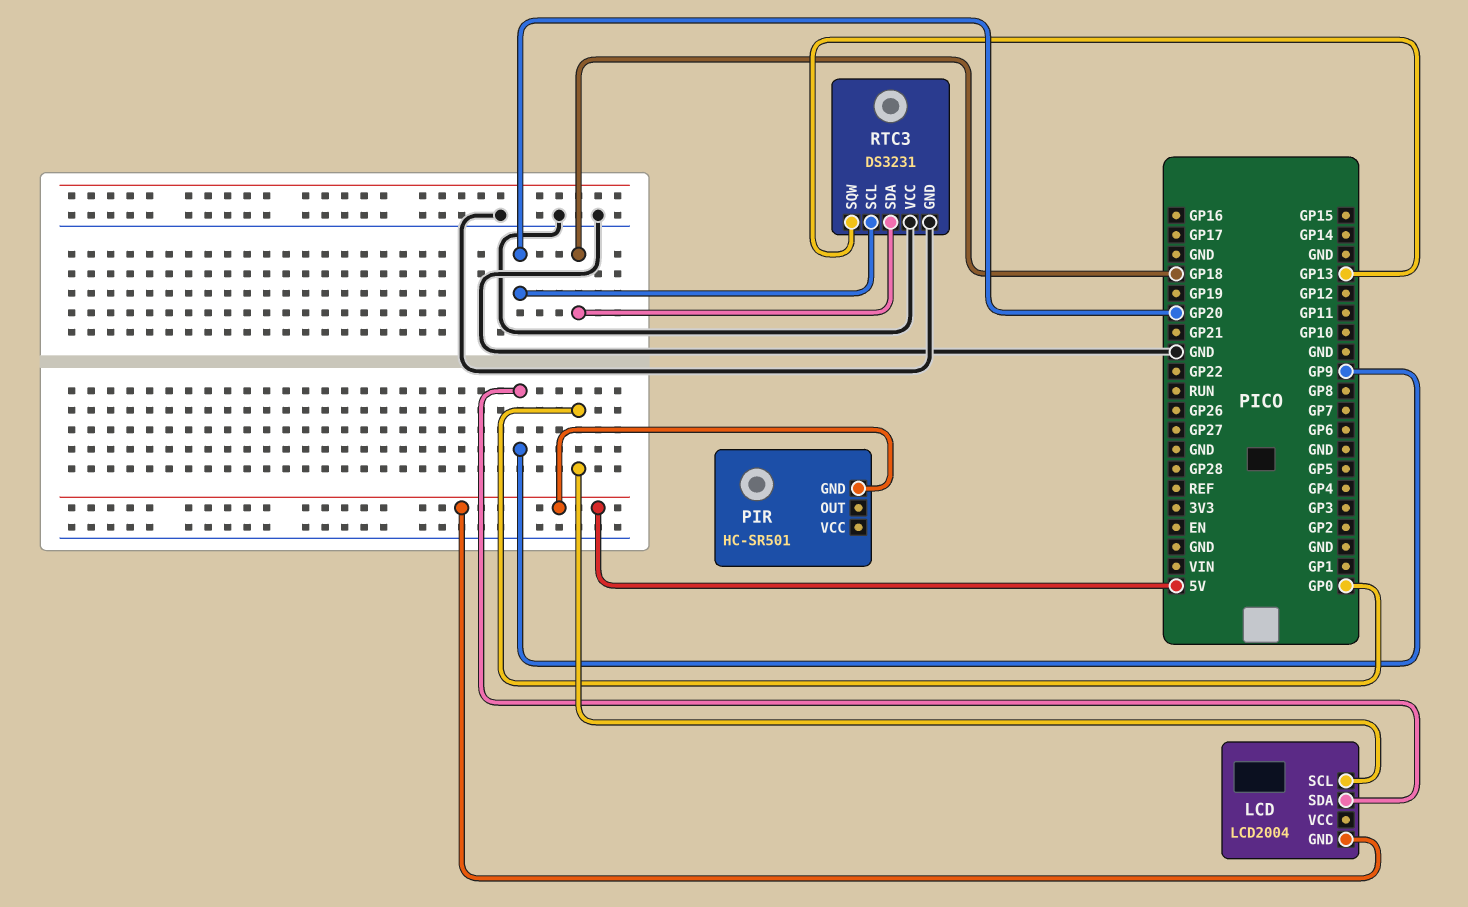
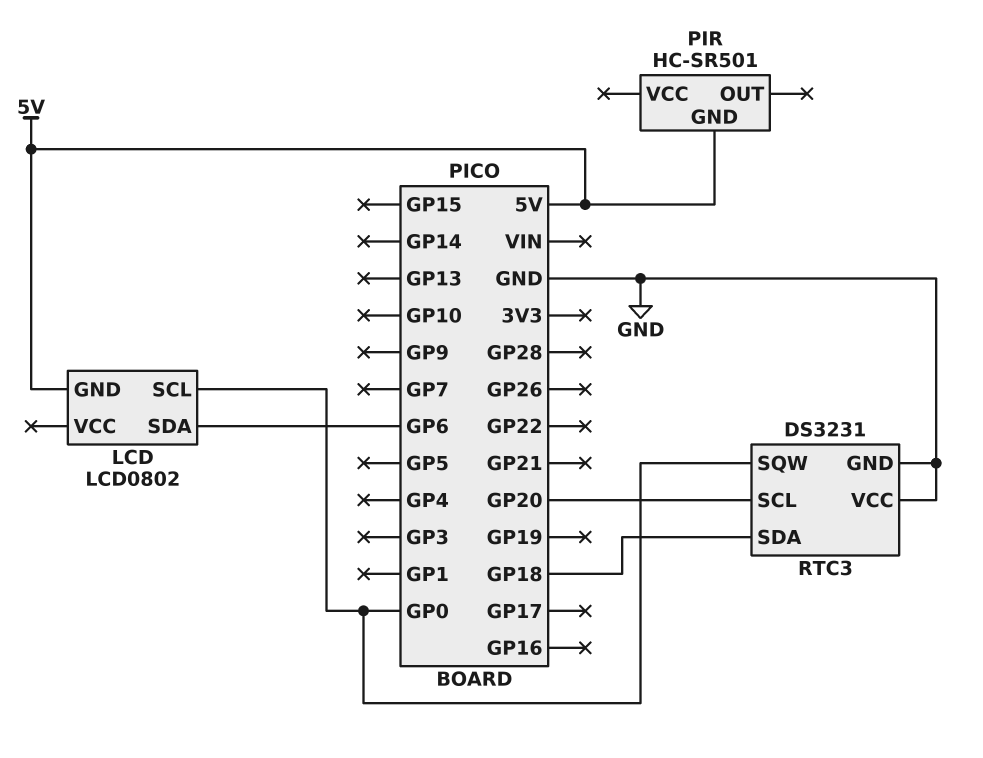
LCD: LCD2004 -> LCD0802
LCD pin SDA: GP9 -> GP6
RTC3 pin SQW: GP13 -> GP0

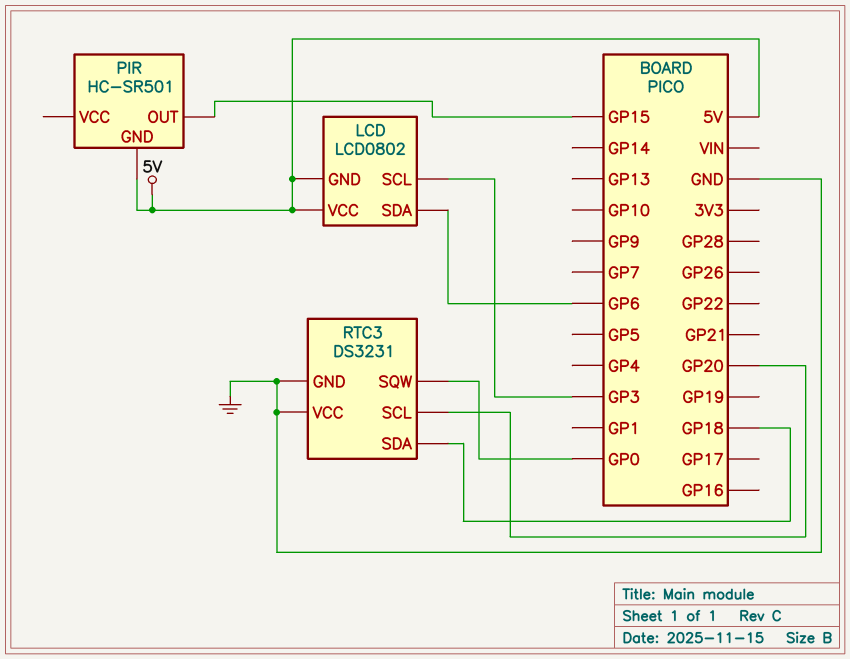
LCD pin SCL: GP0 -> GP3
LCD pin VCC: none -> 5V
PIR pin OUT: none -> GP15

